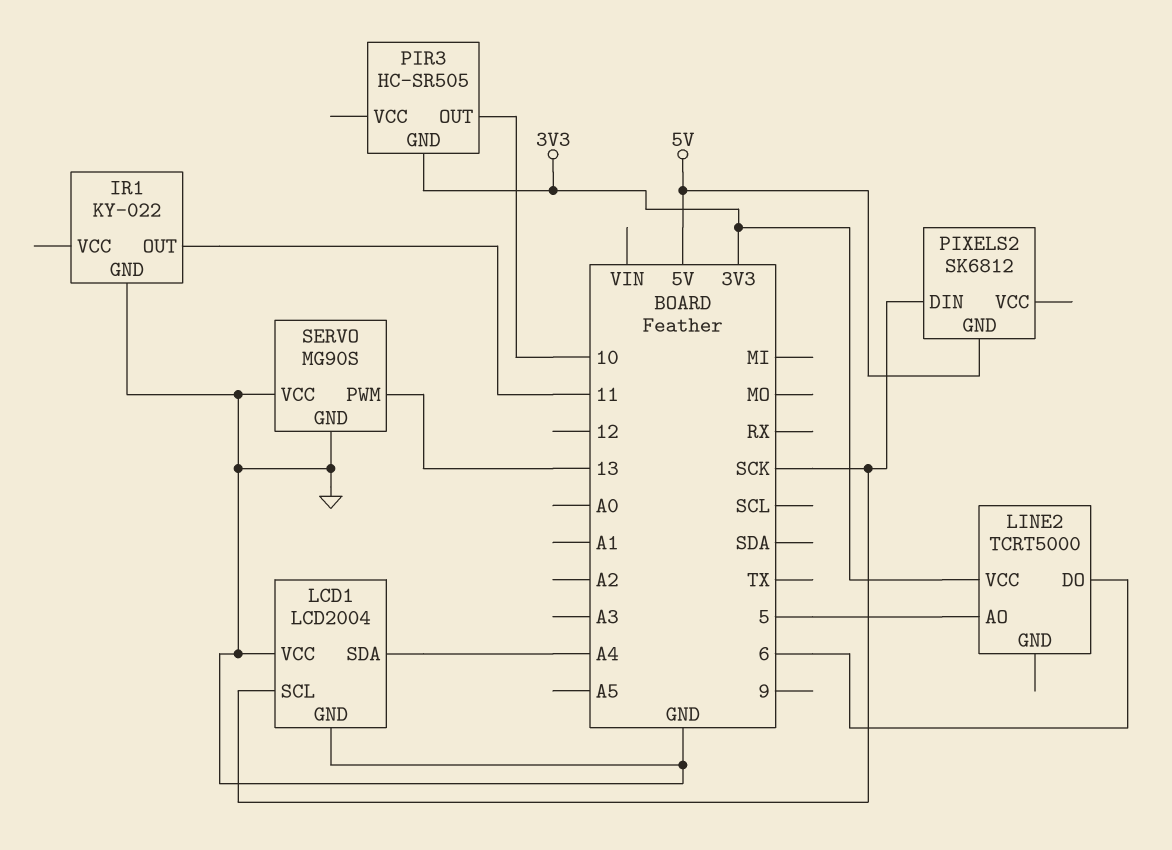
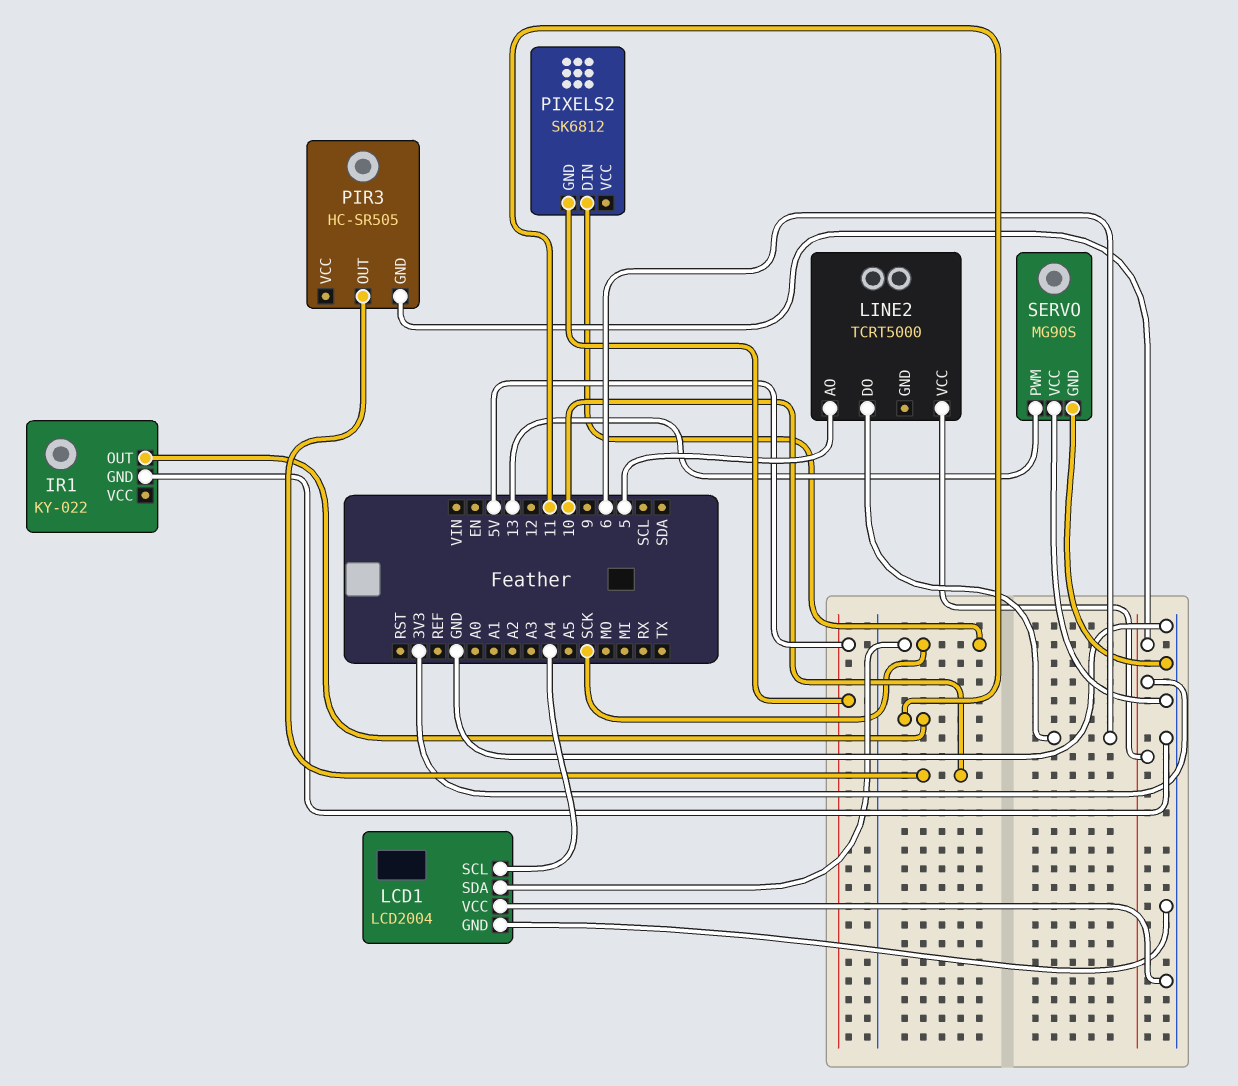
LCD1 pin SCL: SCK -> A4
LCD1 pin SDA: A4 -> SCK

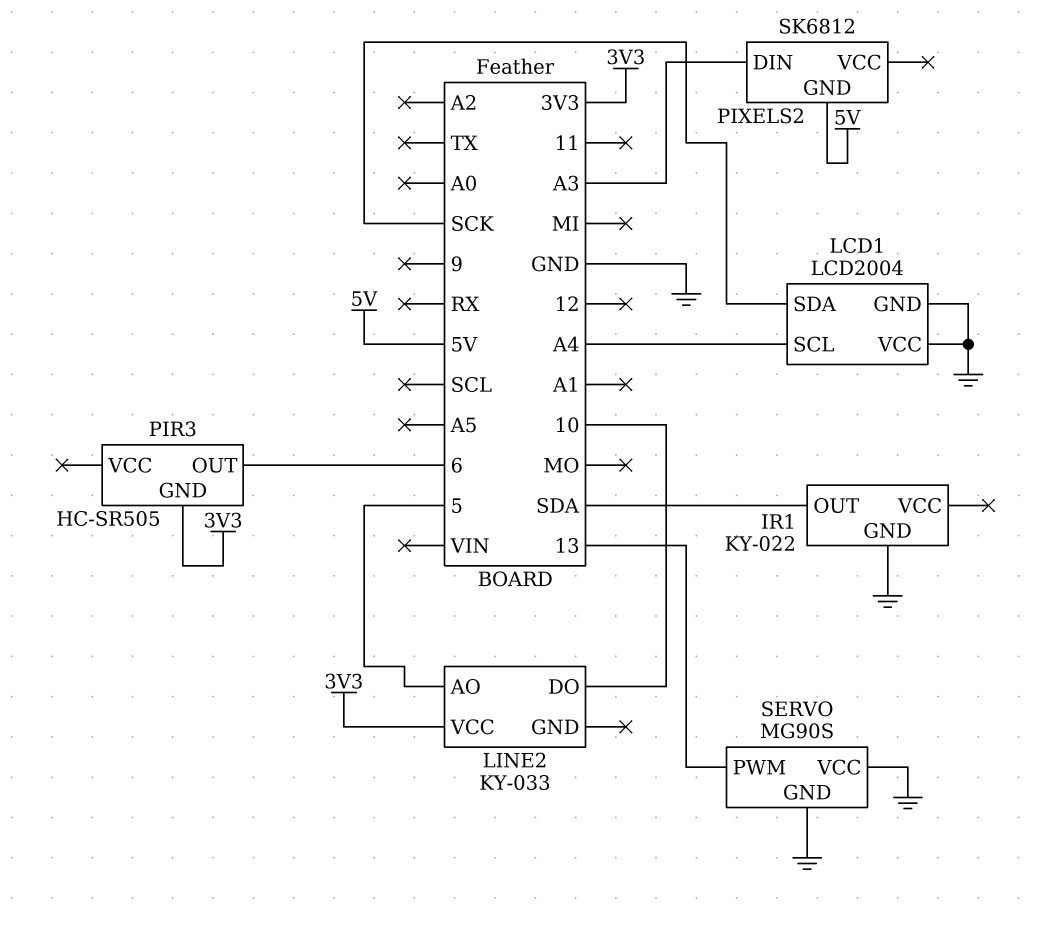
IR1 pin OUT: 11 -> SDA
LINE2: TCRT5000 -> KY-033
LINE2 pin DO: 6 -> 10
PIR3 pin OUT: 10 -> 6
PIXELS2 pin DIN: SCK -> A3

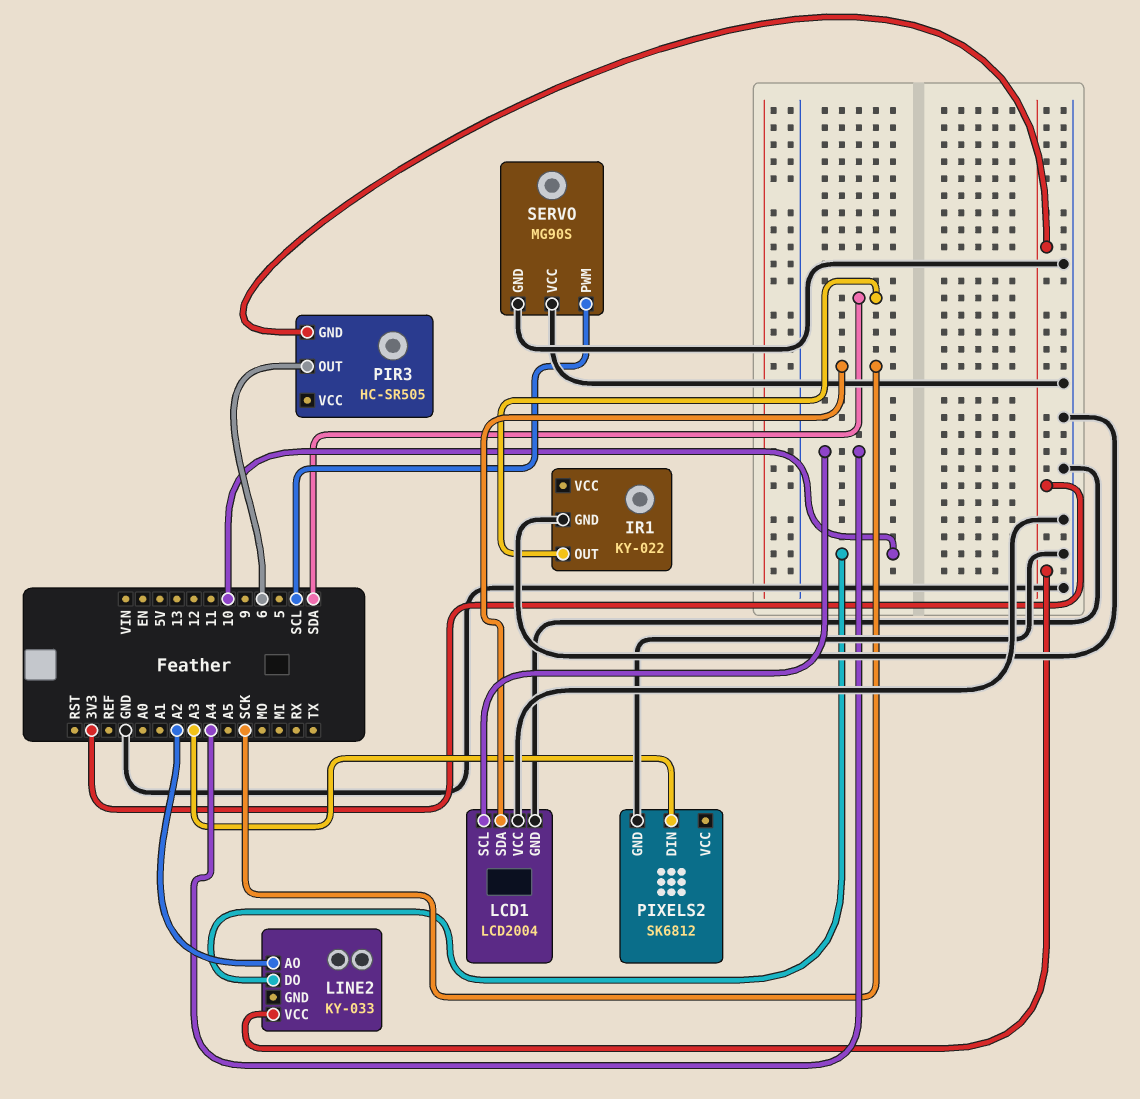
LINE2 pin AO: 5 -> A2
PIXELS2 pin GND: 5V -> GND
SERVO pin PWM: 13 -> SCL

